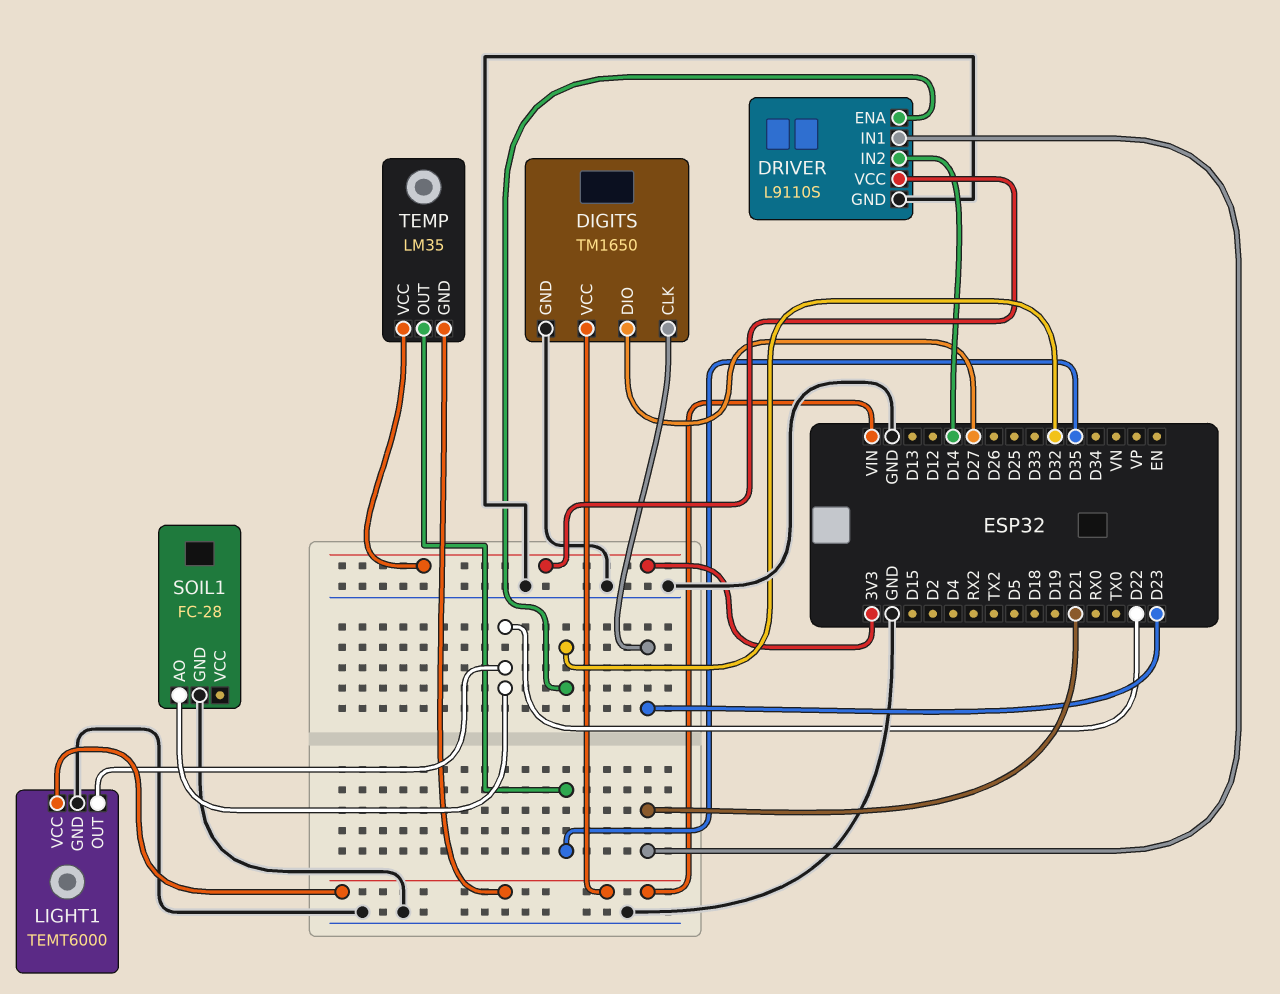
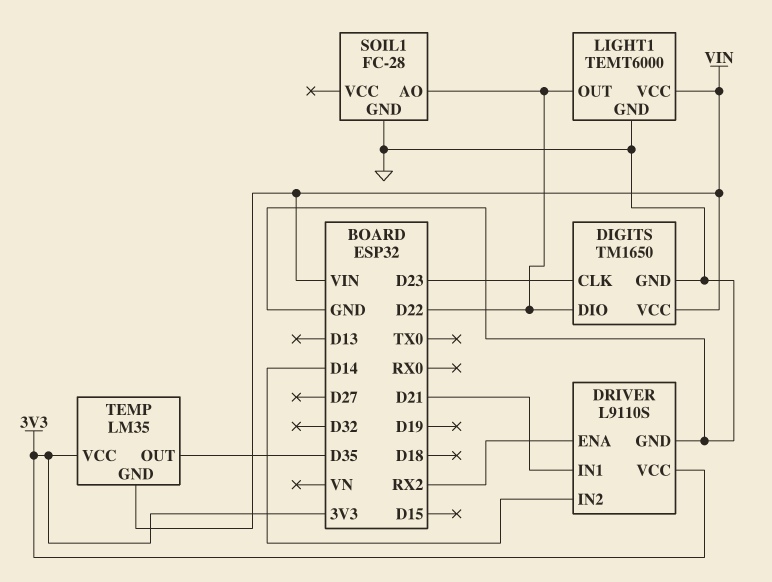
DIGITS pin DIO: D27 -> D22
DRIVER pin ENA: D32 -> RX2

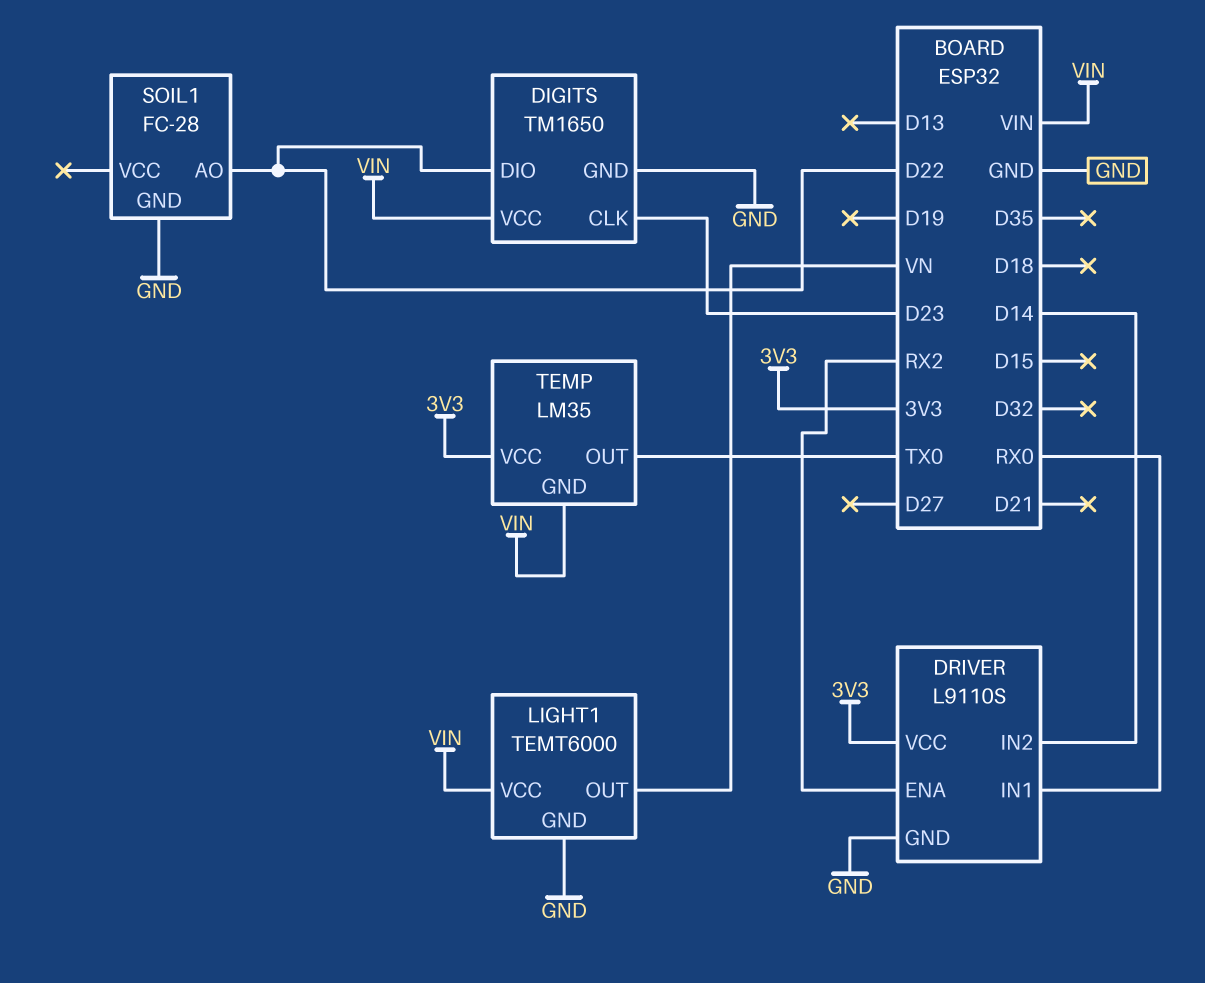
DRIVER pin IN1: D21 -> RX0
LIGHT1 pin OUT: D22 -> VN
TEMP pin OUT: D35 -> TX0

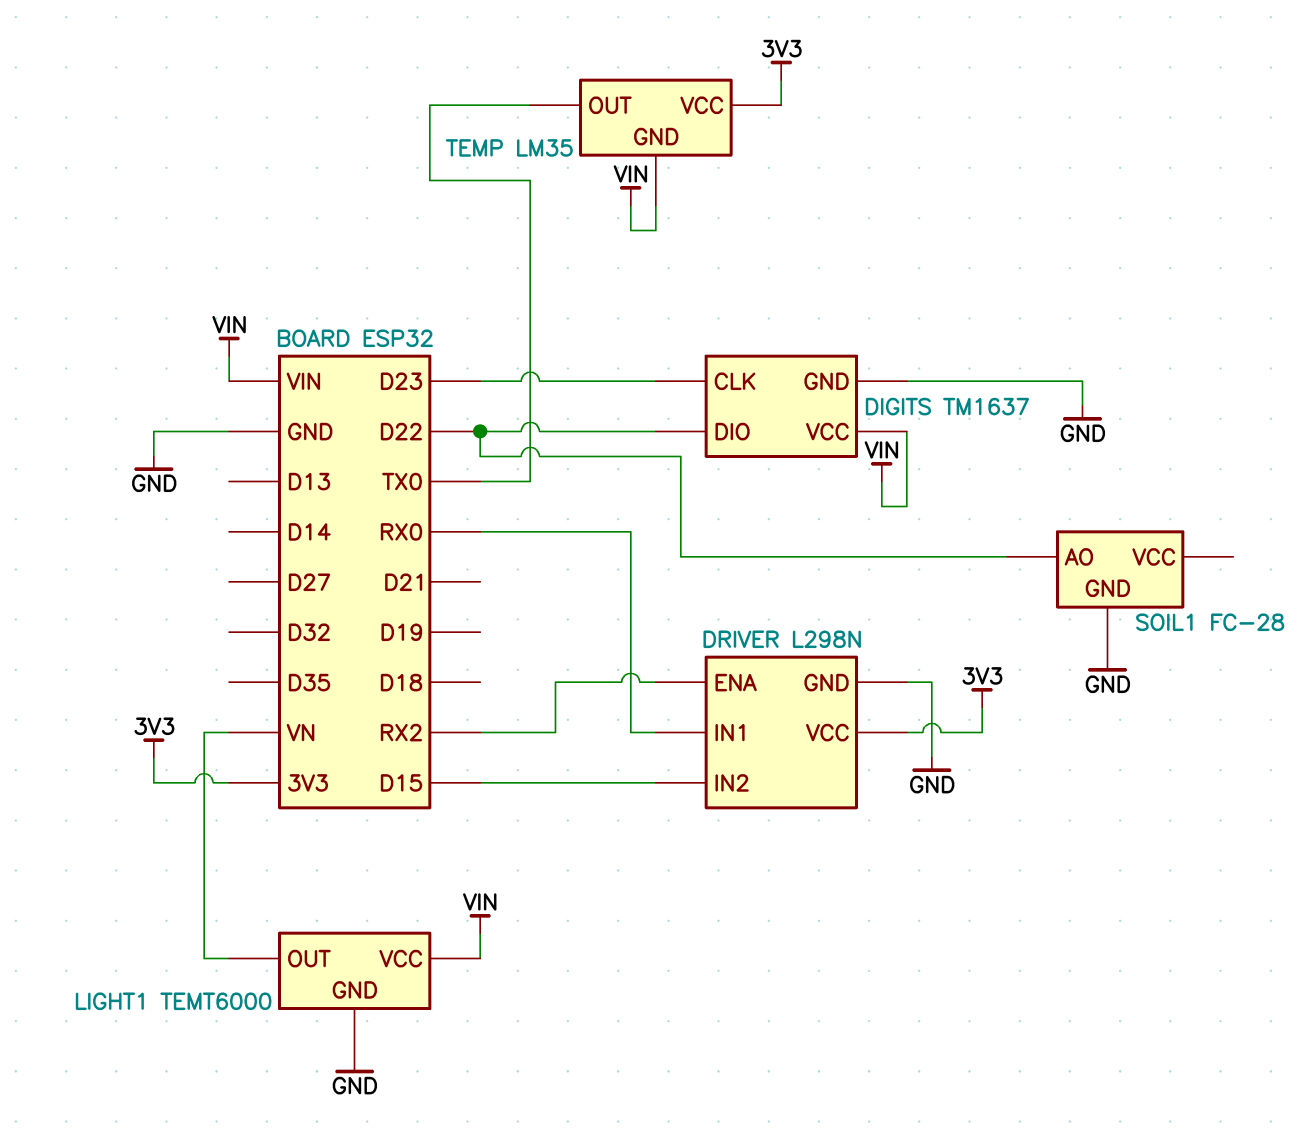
DIGITS: TM1650 -> TM1637
DRIVER: L9110S -> L298N
DRIVER pin IN2: D14 -> D15

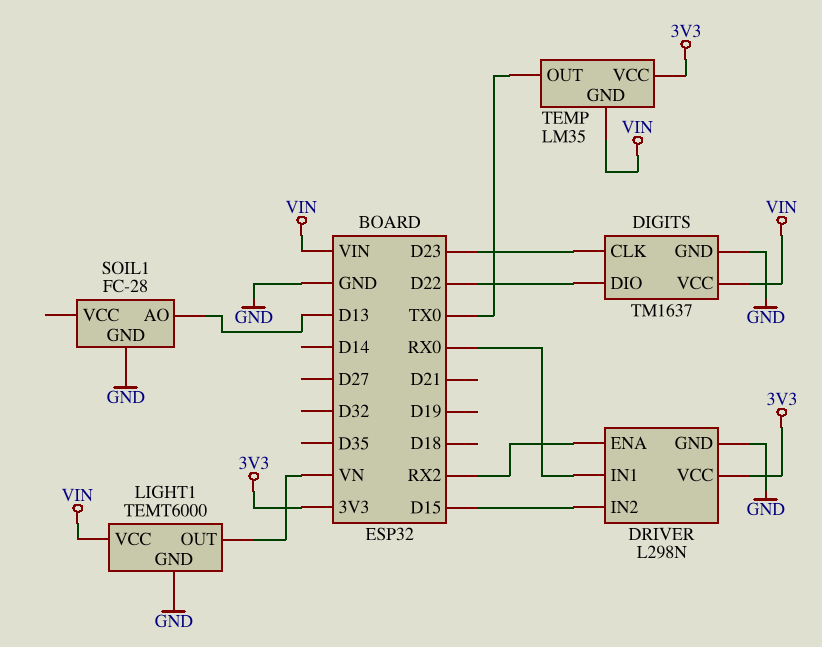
SOIL1 pin AO: D22 -> D13

